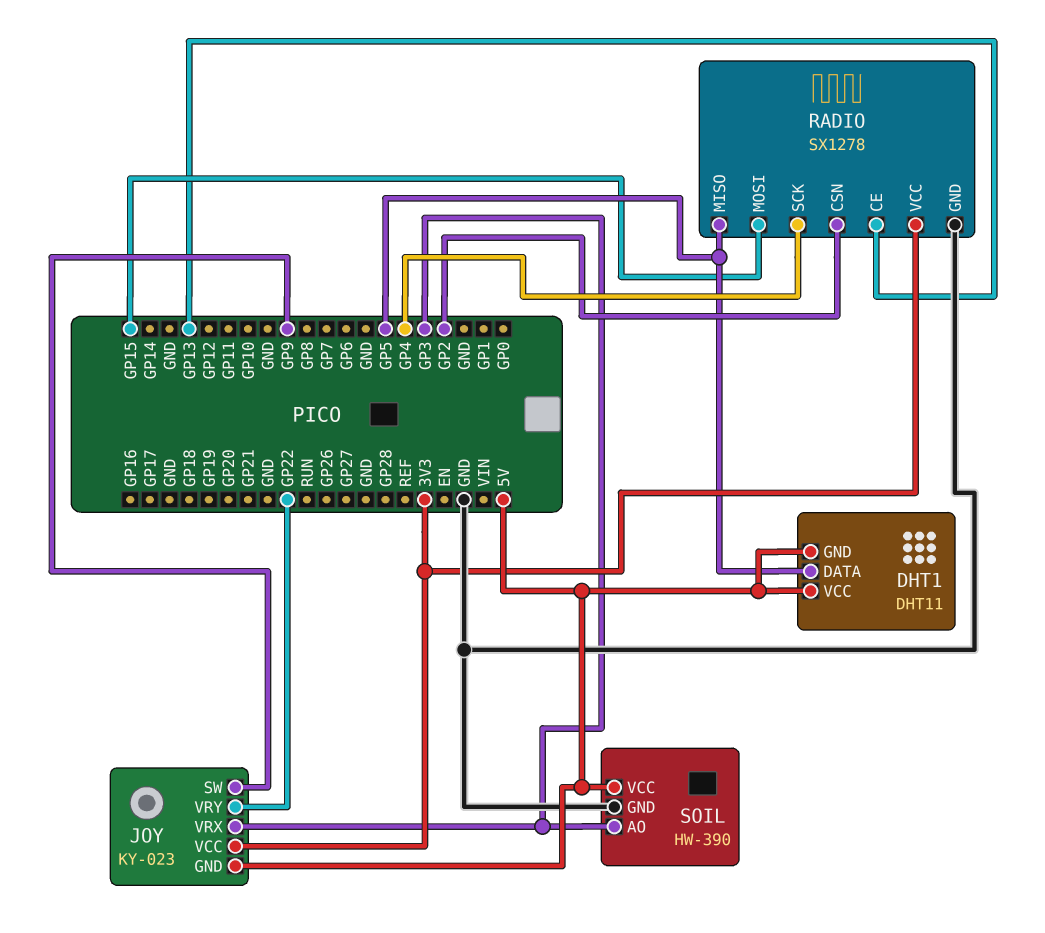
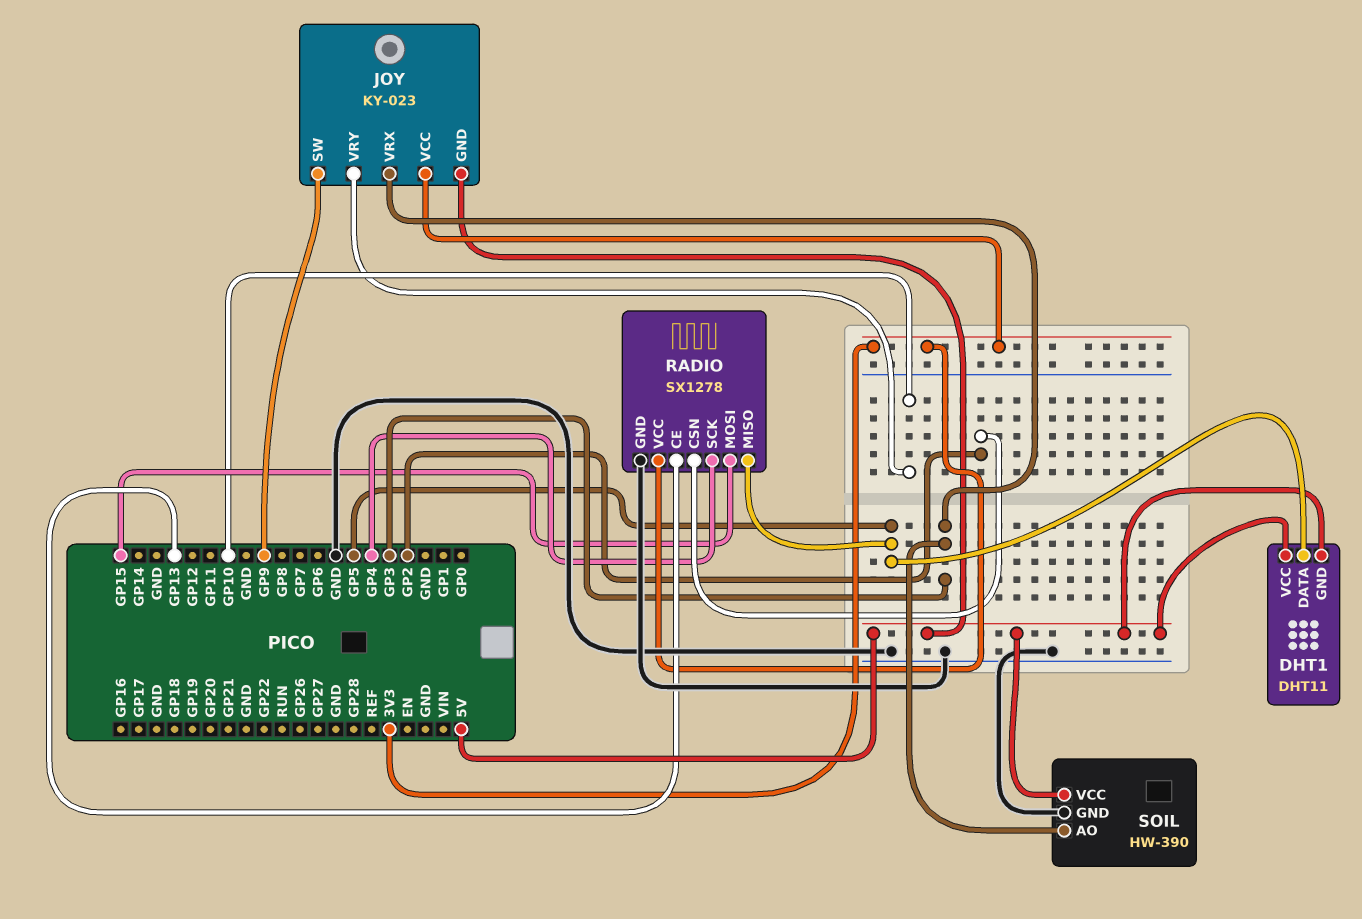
JOY pin VRY: GP22 -> GP10

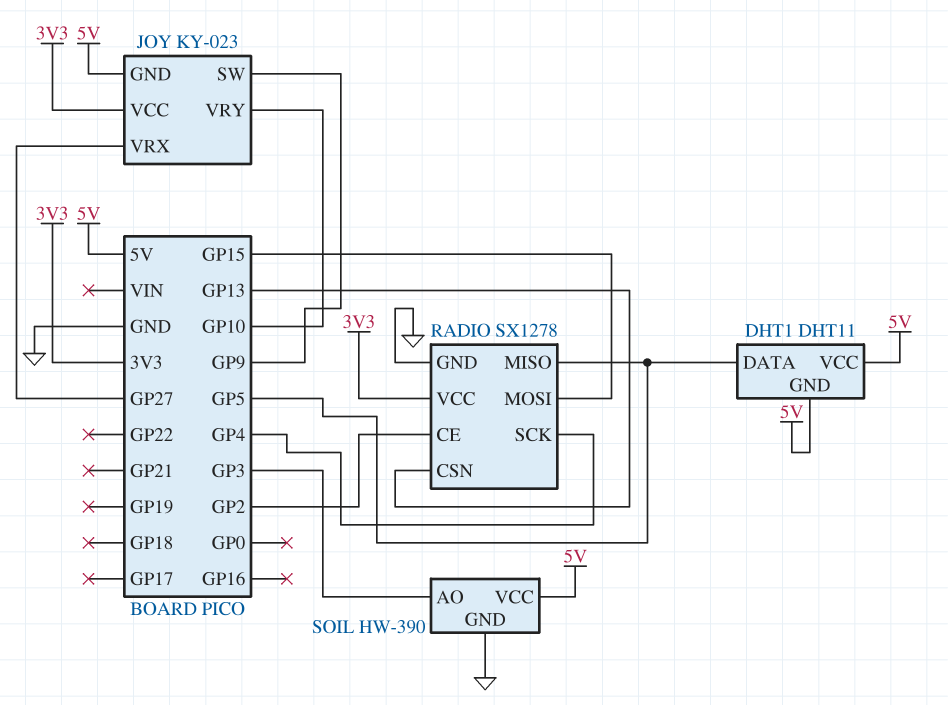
JOY pin VRX: GP3 -> GP27
RADIO pin CE: GP13 -> GP2
RADIO pin CSN: GP2 -> GP13

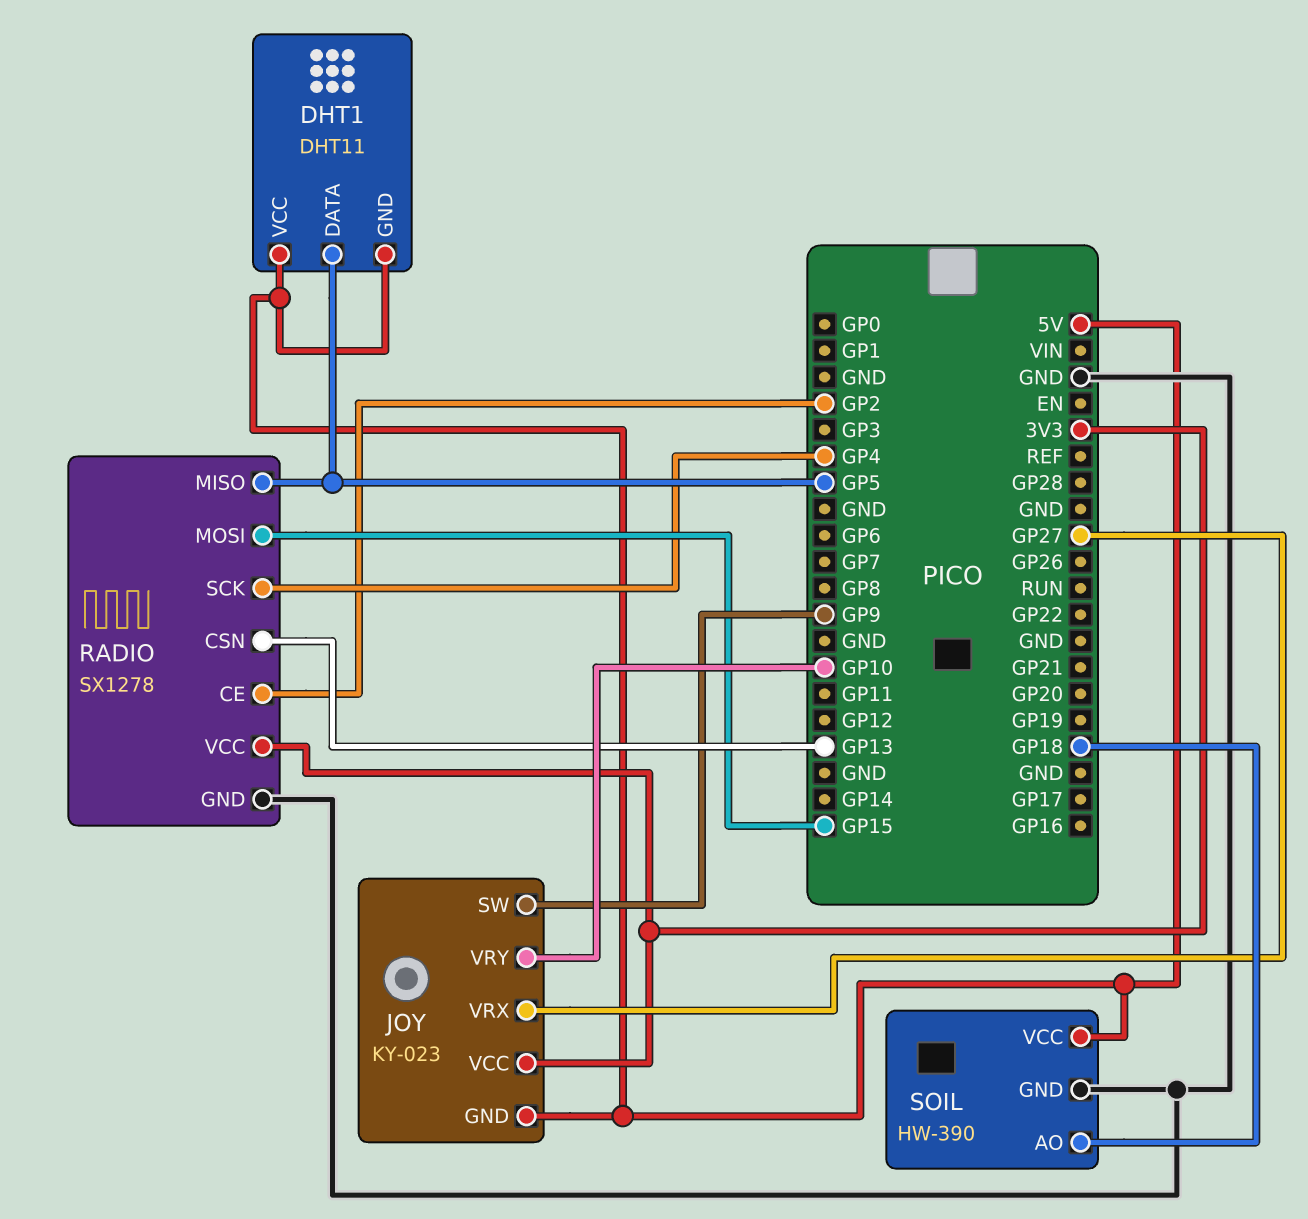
SOIL pin AO: GP3 -> GP18

